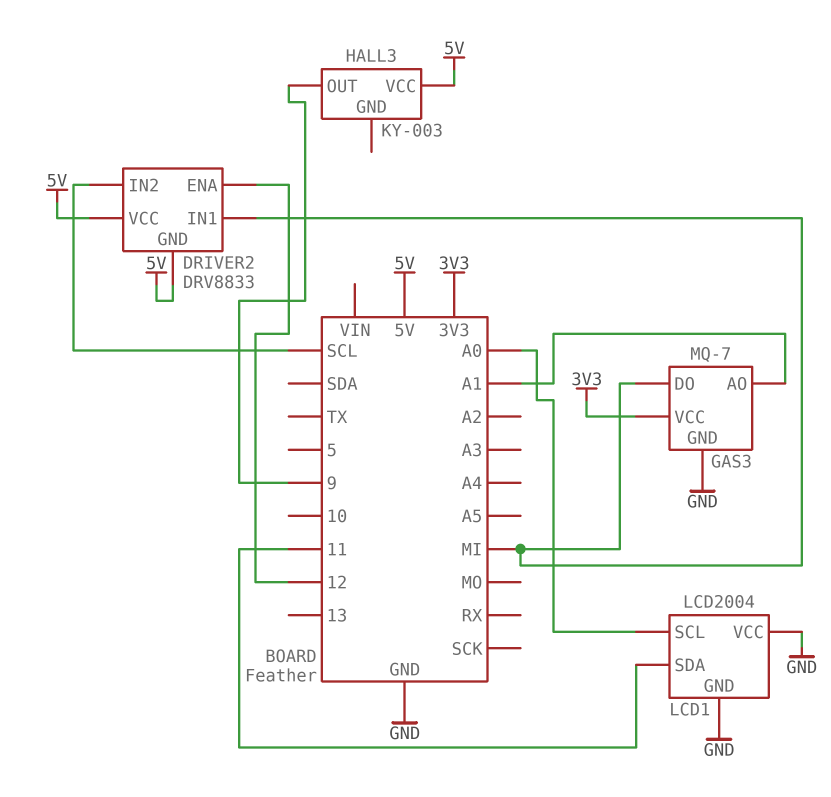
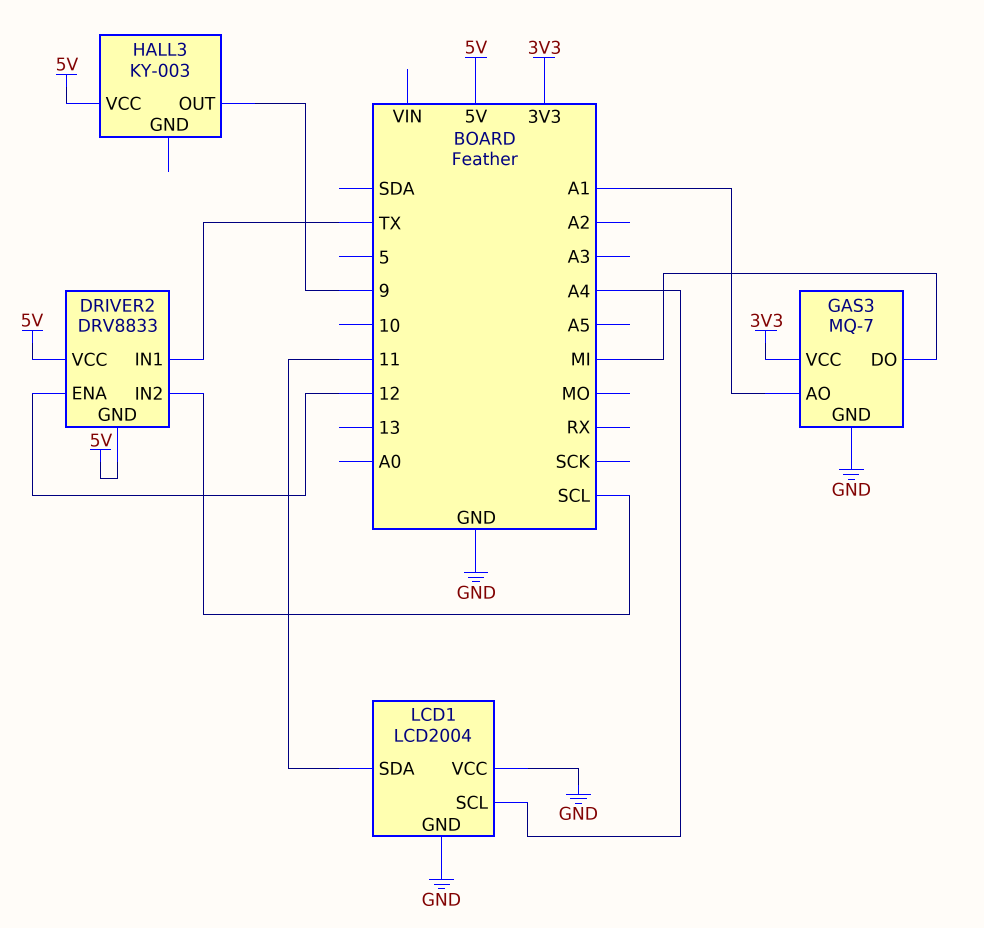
DRIVER2 pin IN1: MI -> TX
LCD1 pin SCL: A0 -> A4

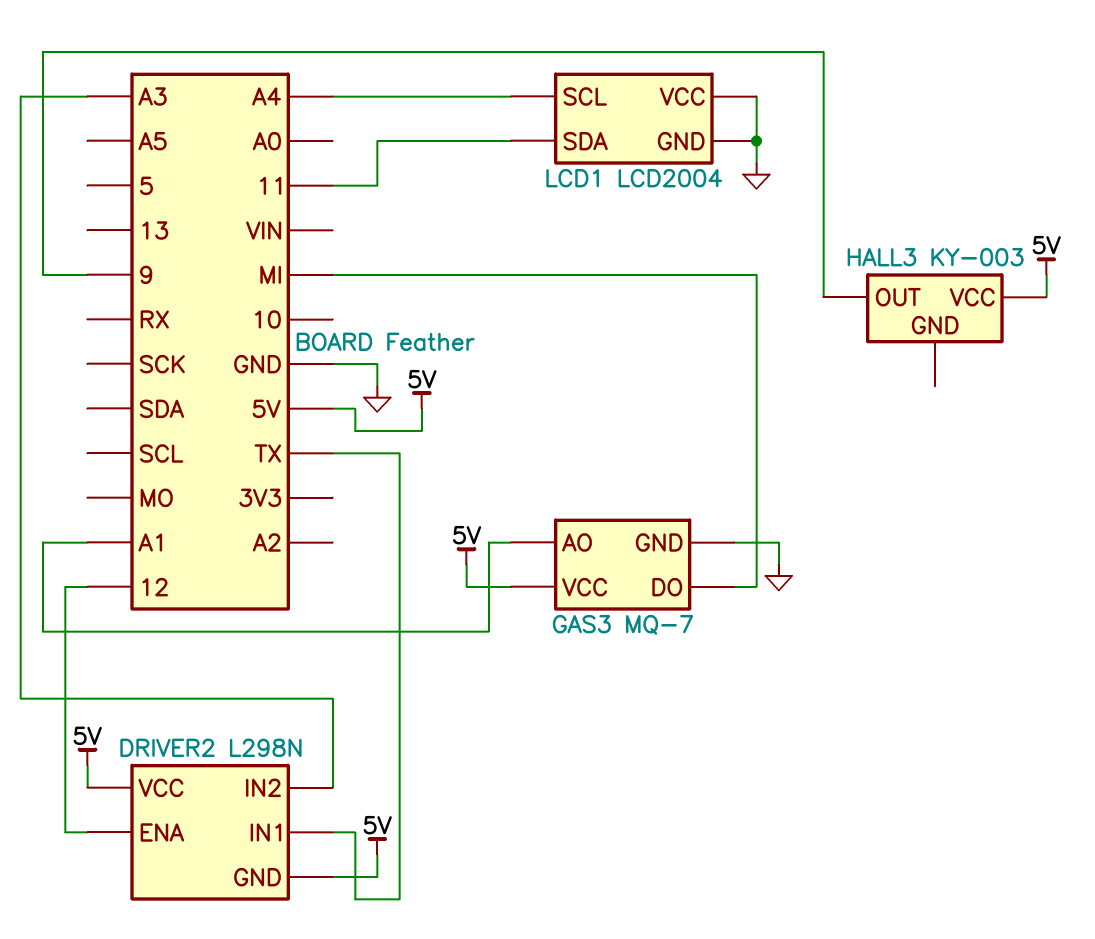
DRIVER2: DRV8833 -> L298N
DRIVER2 pin IN2: SCL -> A3
GAS3 pin VCC: 3V3 -> 5V

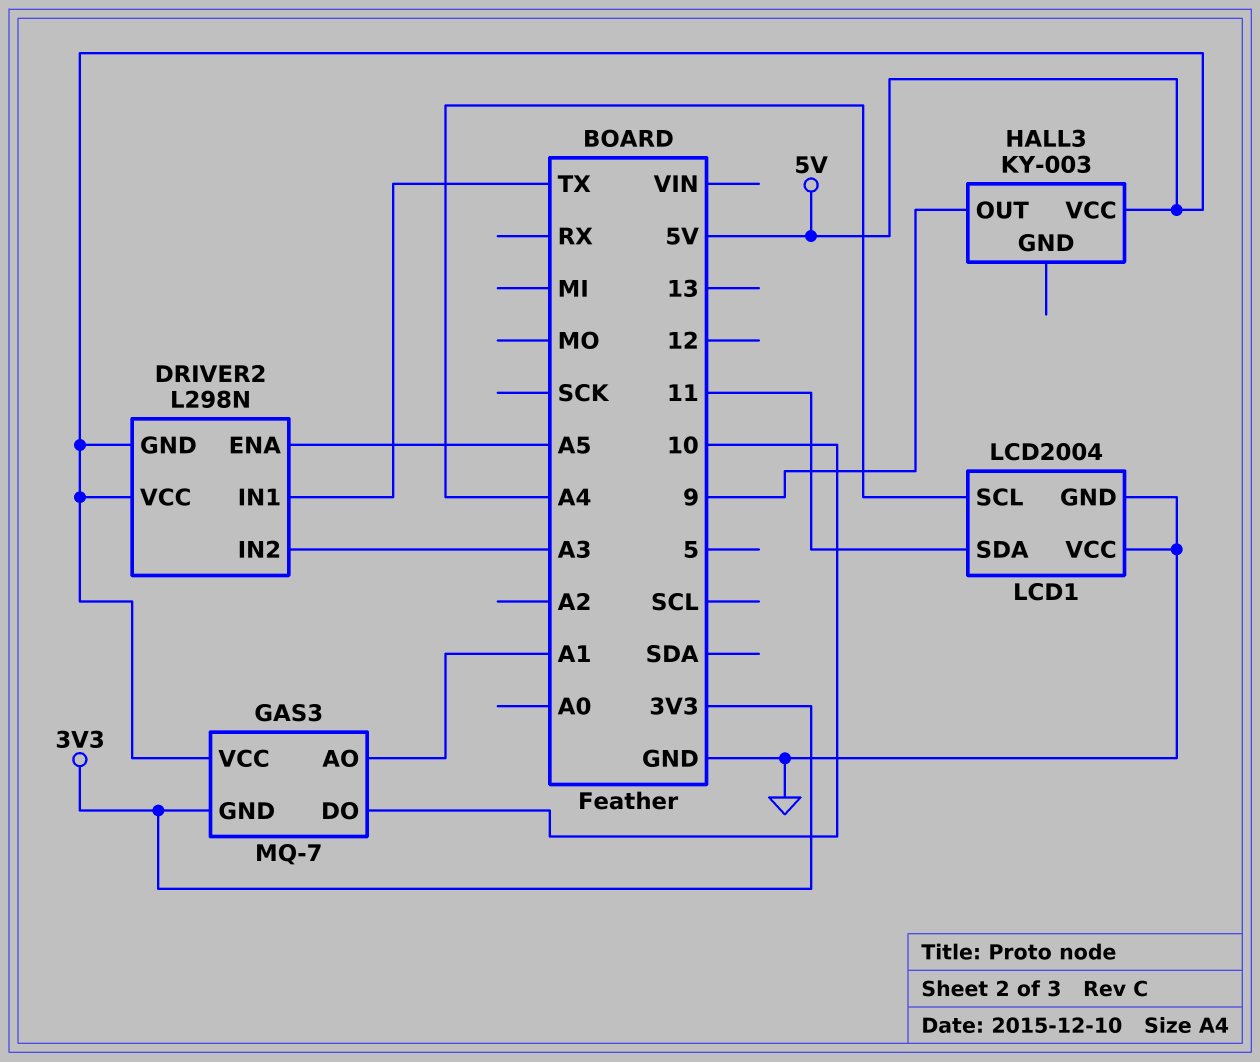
DRIVER2 pin ENA: 12 -> A5
GAS3 pin DO: MI -> 10
GAS3 pin GND: GND -> 3V3

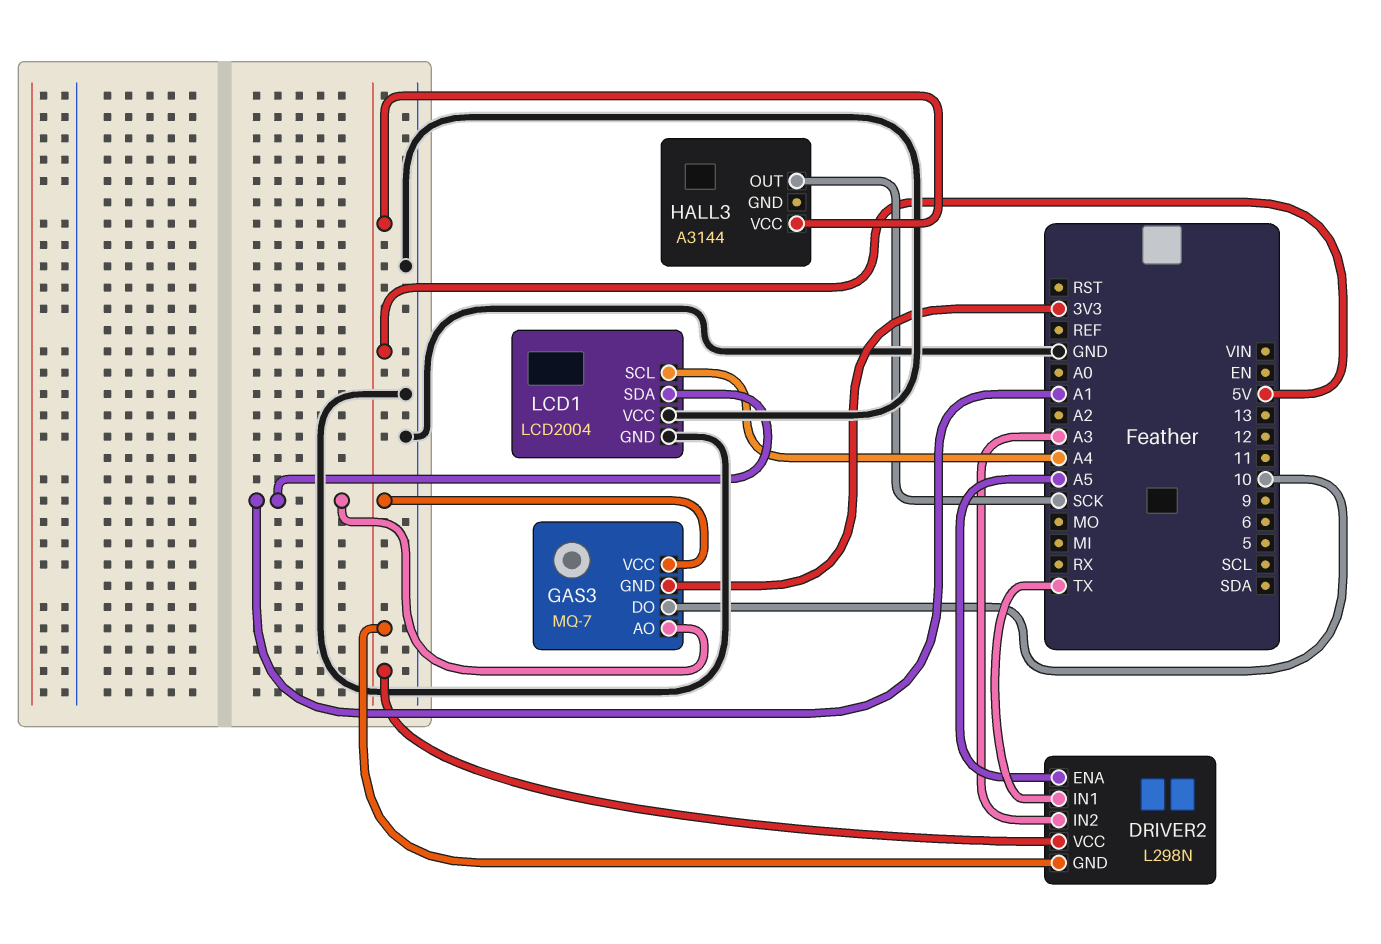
HALL3: KY-003 -> A3144
HALL3 pin OUT: 9 -> SCK
LCD1 pin SDA: 11 -> A1

